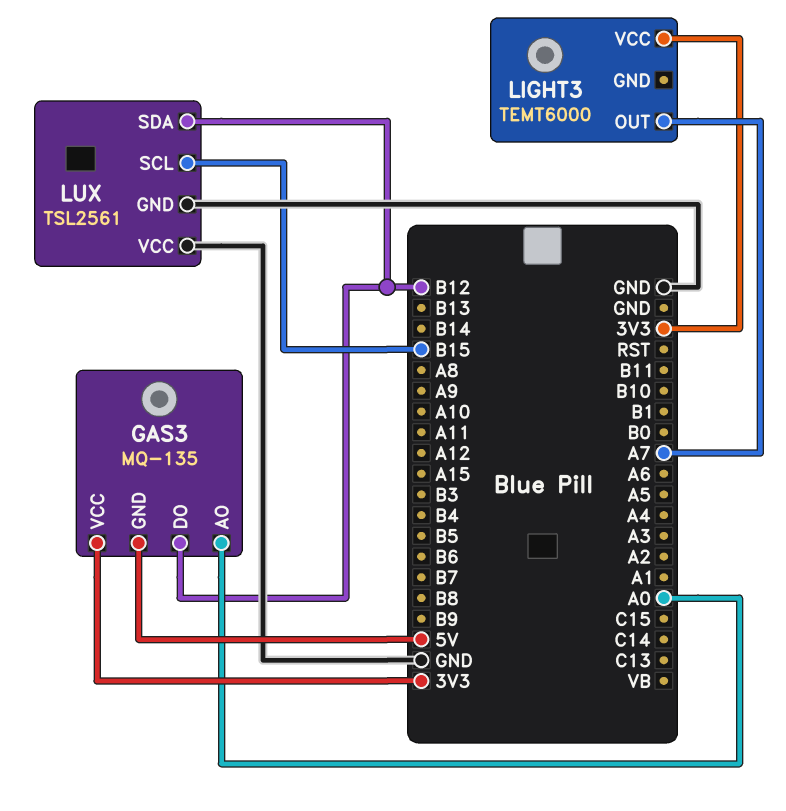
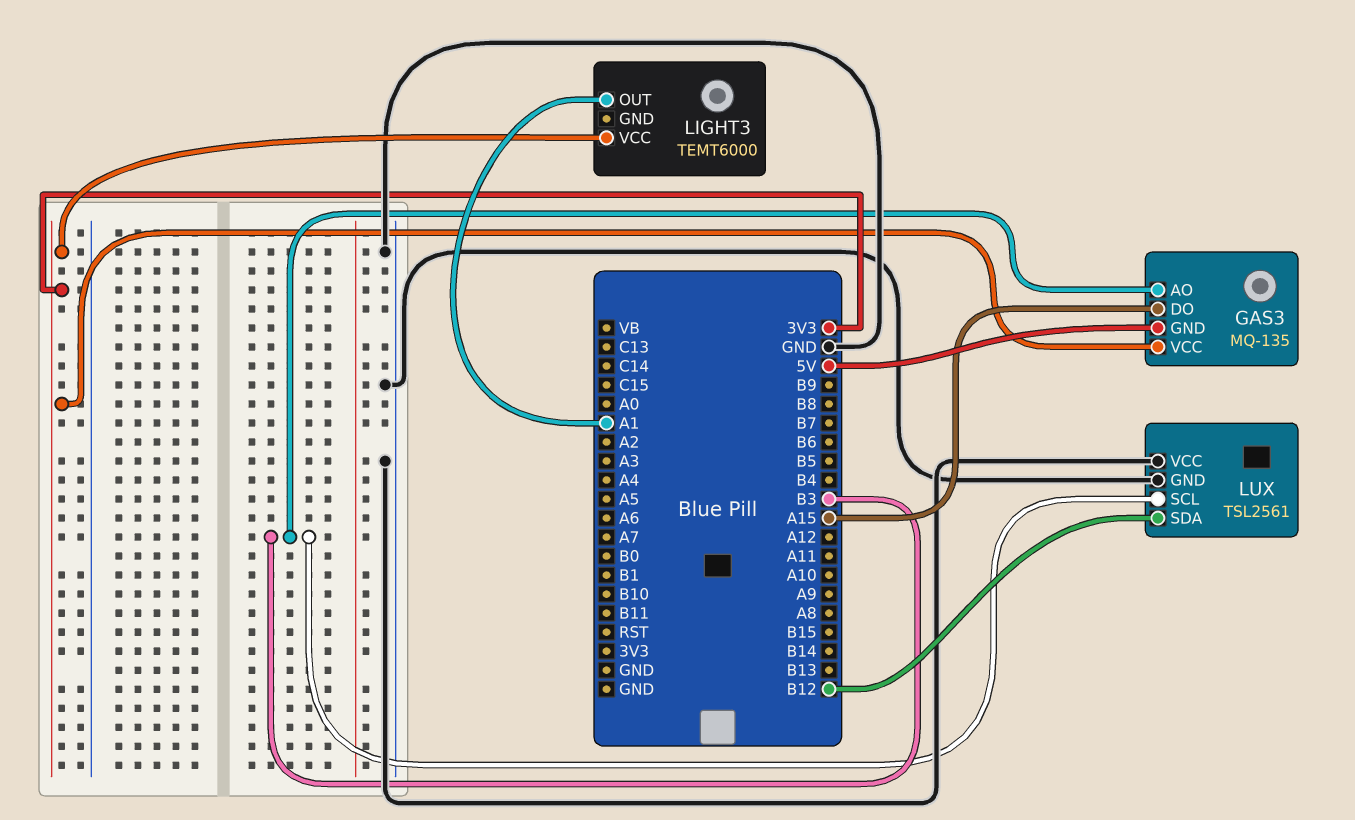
GAS3 pin AO: A0 -> B3
GAS3 pin DO: B12 -> A15
LIGHT3 pin OUT: A7 -> A1
LUX pin SCL: B15 -> B3

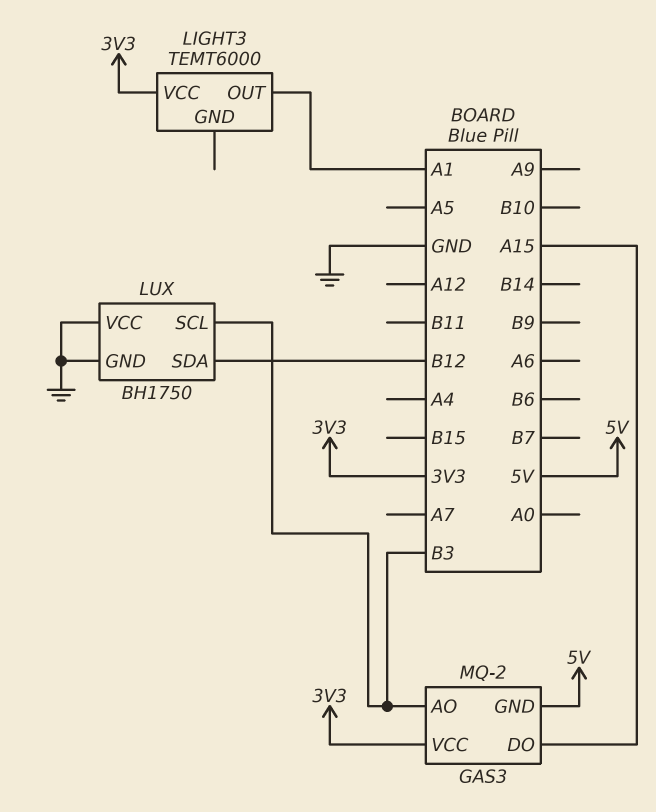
GAS3: MQ-135 -> MQ-2
LUX: TSL2561 -> BH1750

